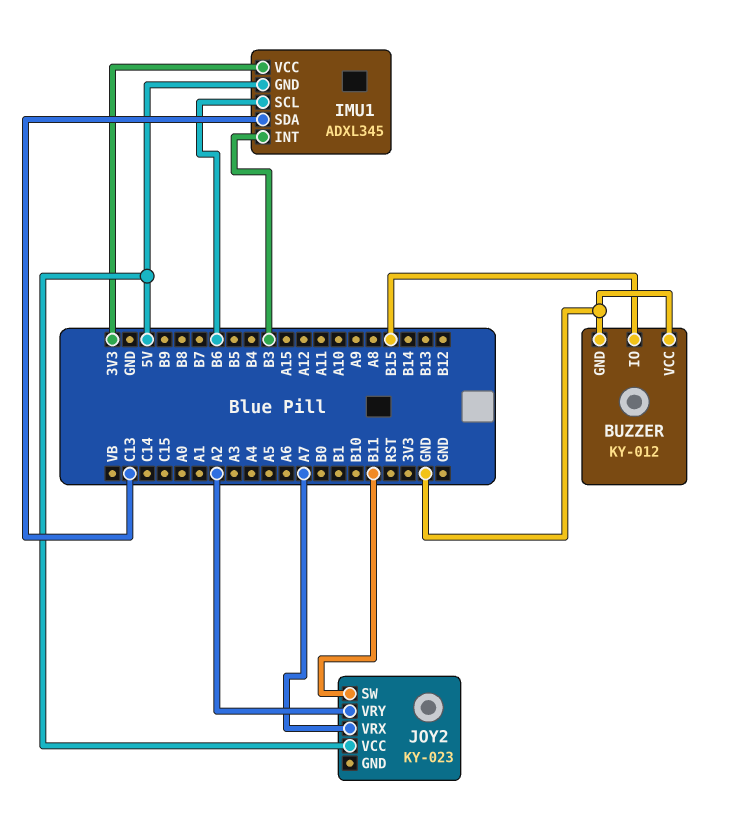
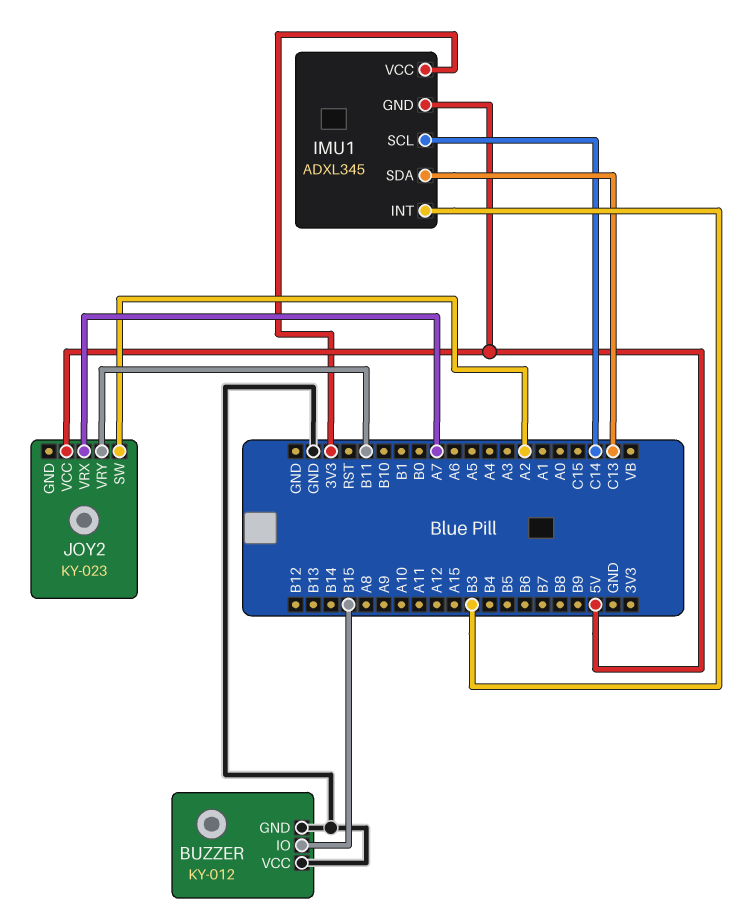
IMU1 pin SCL: B6 -> C14
JOY2 pin SW: B11 -> A2
JOY2 pin VRY: A2 -> B11

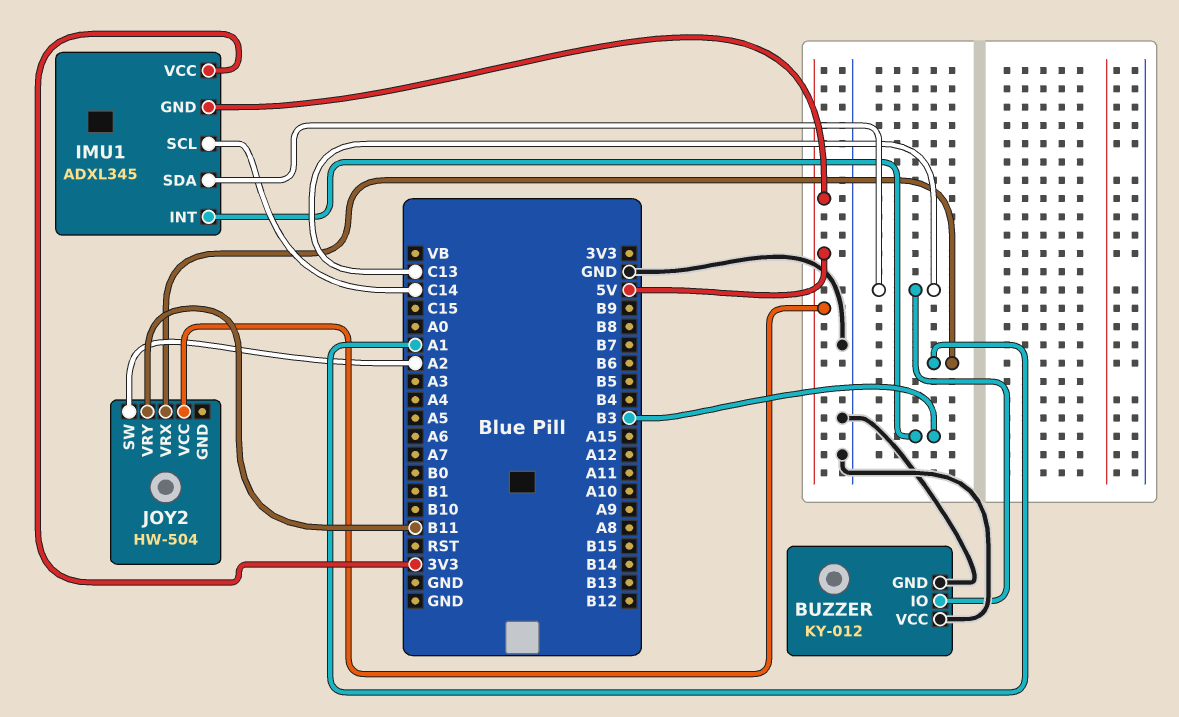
BUZZER pin IO: B15 -> C13
JOY2: KY-023 -> HW-504
JOY2 pin VRX: A7 -> A1

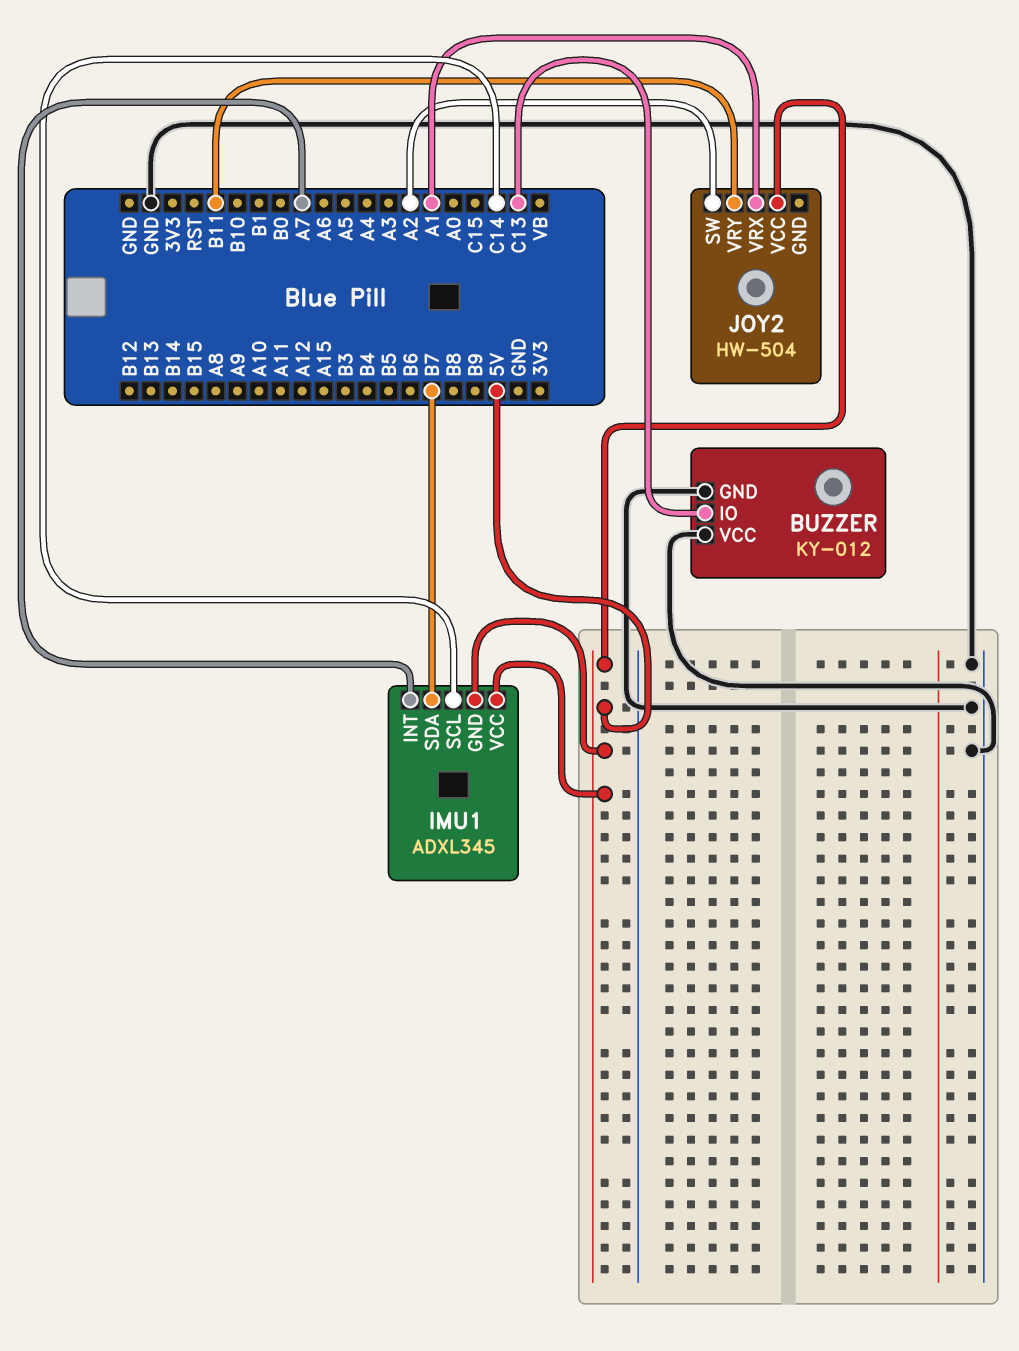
IMU1 pin INT: B3 -> A7
IMU1 pin SDA: C13 -> B7
IMU1 pin VCC: 3V3 -> 5V

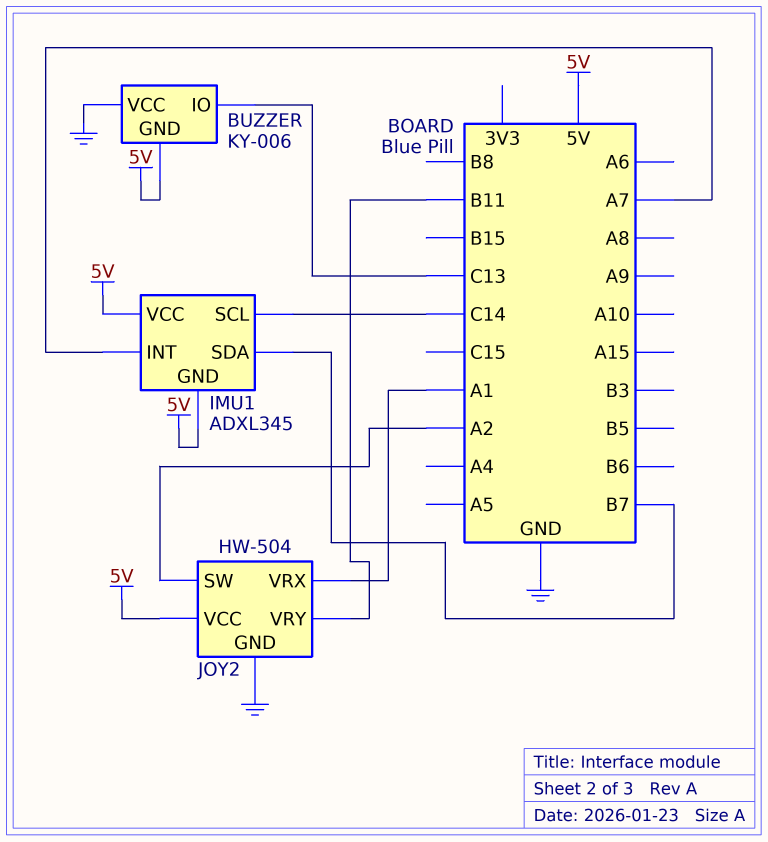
BUZZER: KY-012 -> KY-006
BUZZER pin GND: GND -> 5V
JOY2 pin GND: none -> GND

